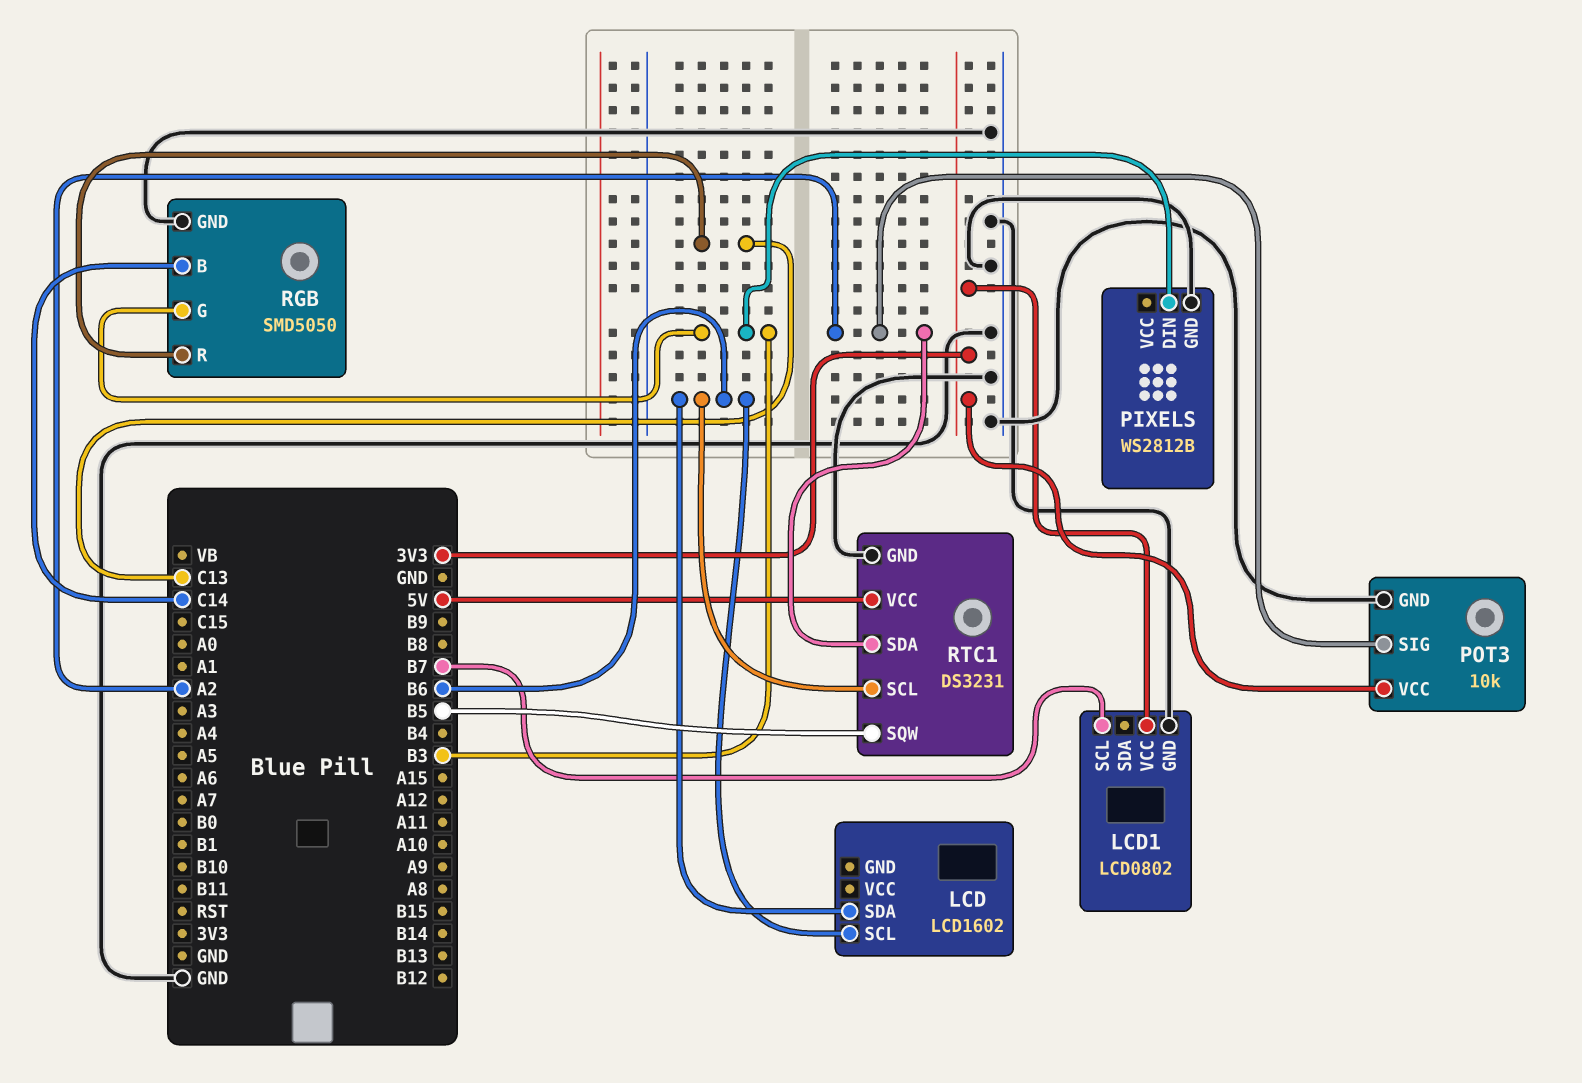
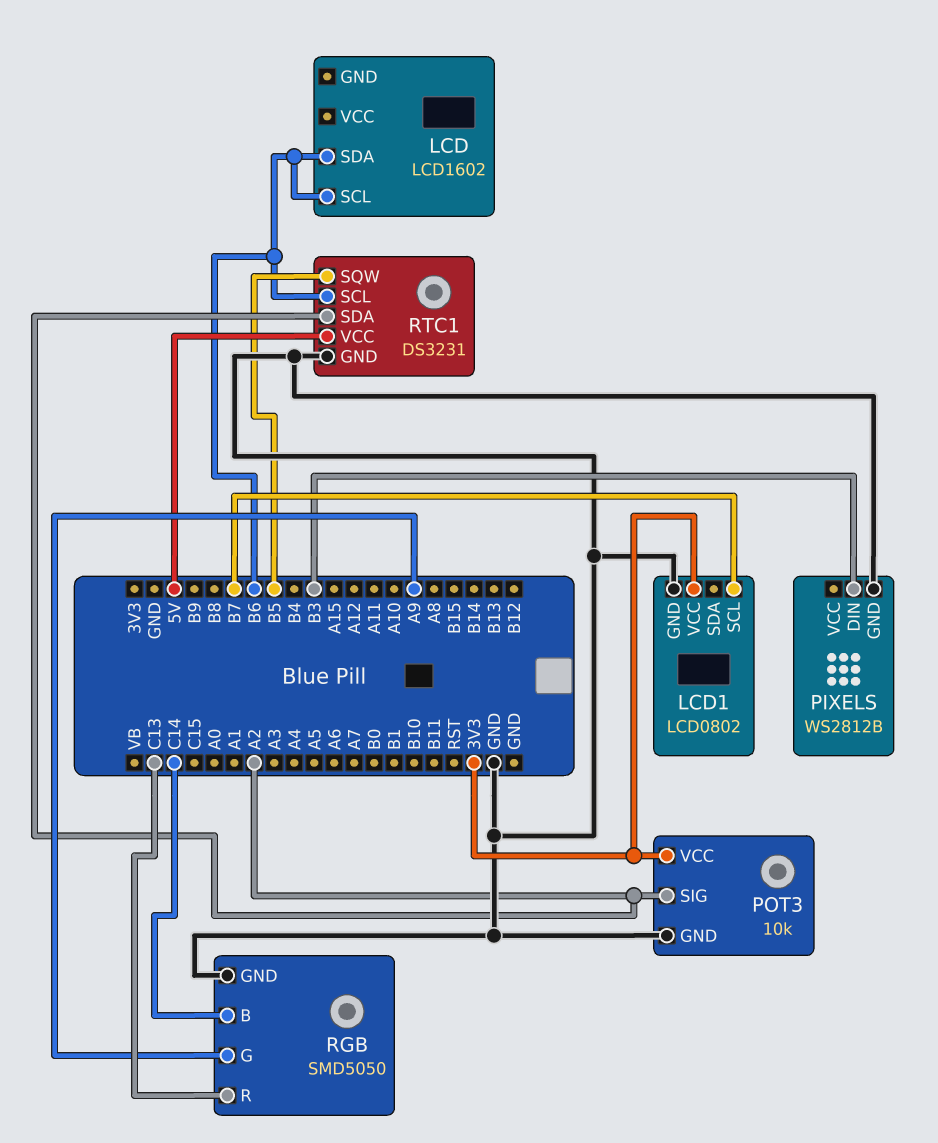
RGB pin G: B3 -> A9

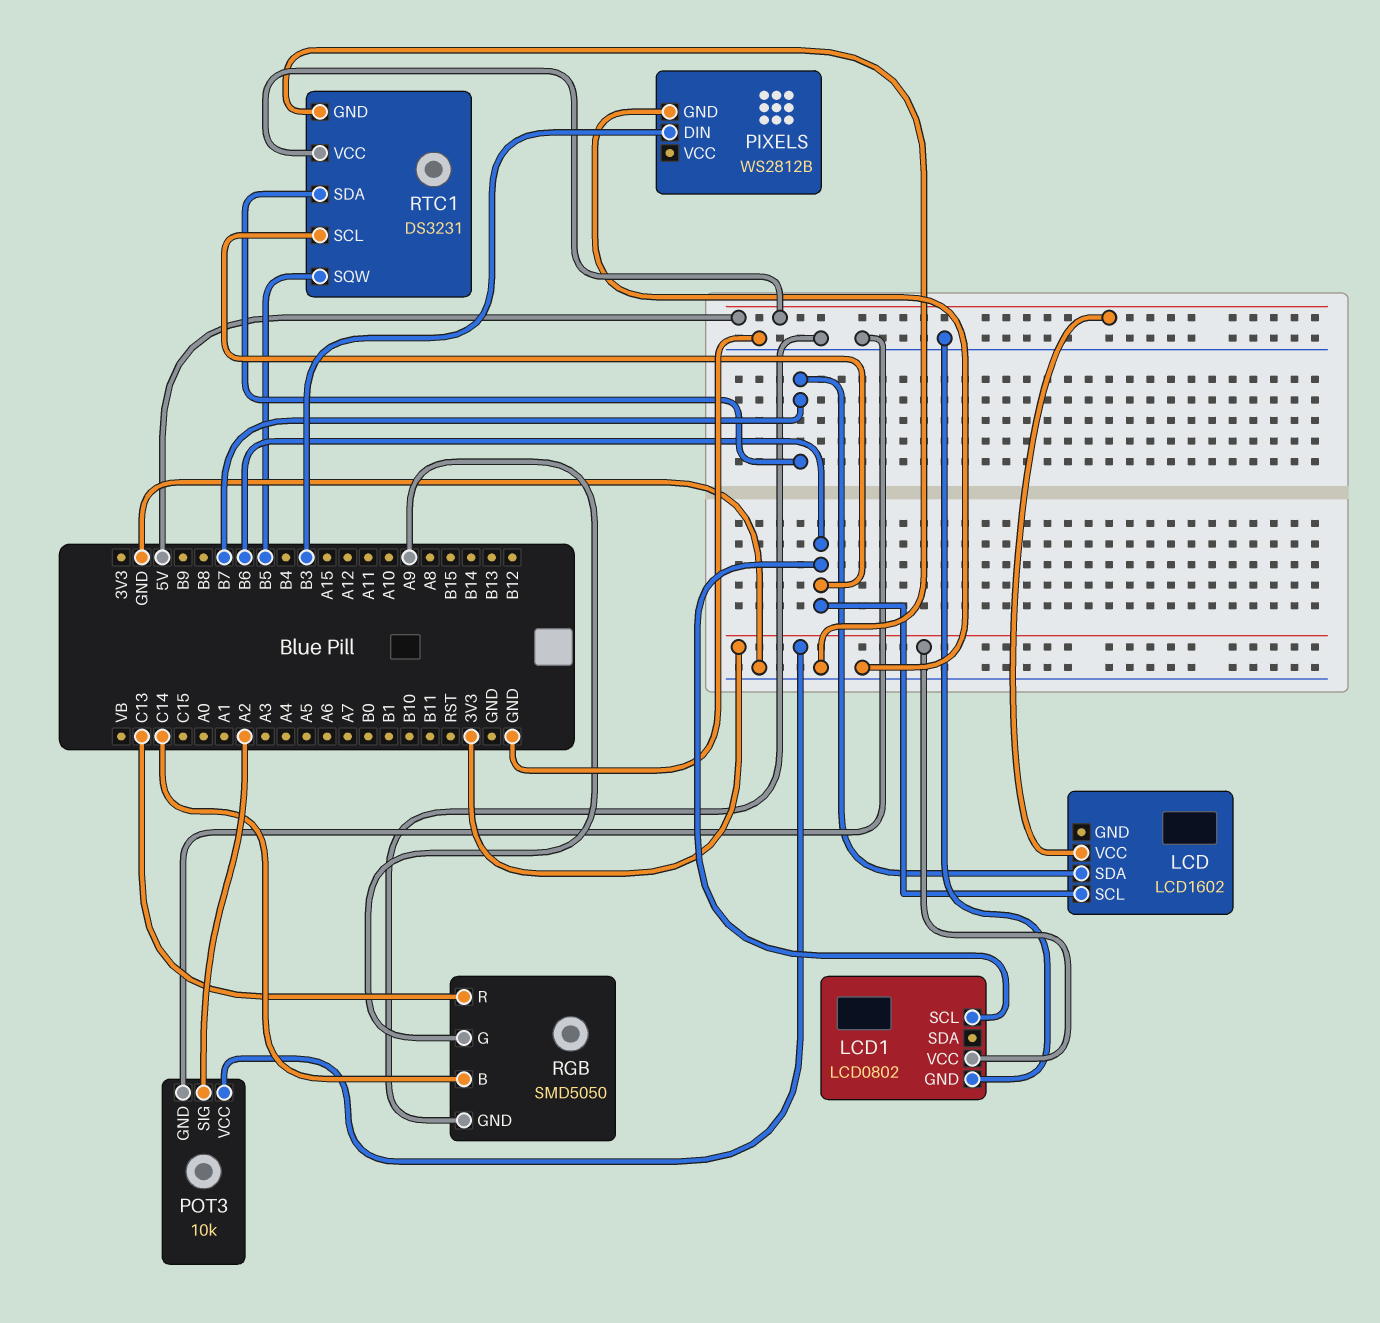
LCD pin SDA: B6 -> B7
LCD pin VCC: none -> 5V
LCD1 pin SCL: B7 -> B6
RTC1 pin SDA: A2 -> B7

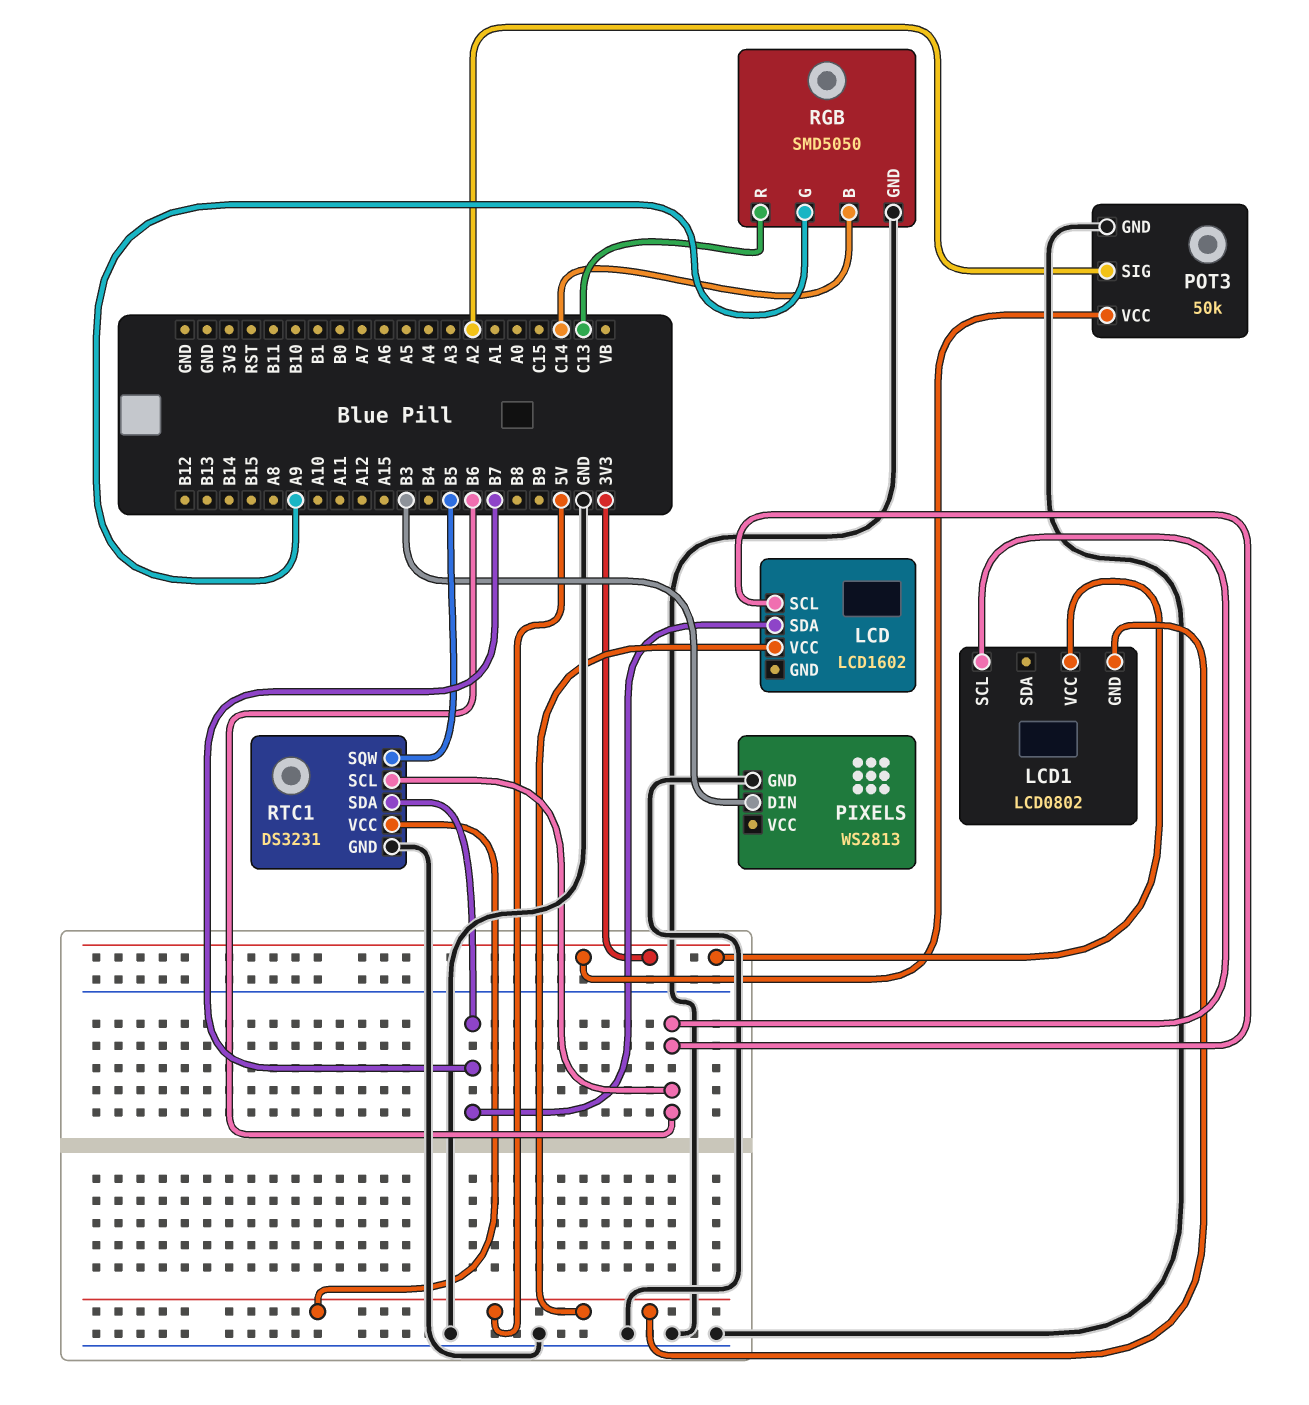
LCD1 pin GND: GND -> 5V
PIXELS: WS2812B -> WS2813
POT3: 10k -> 50k

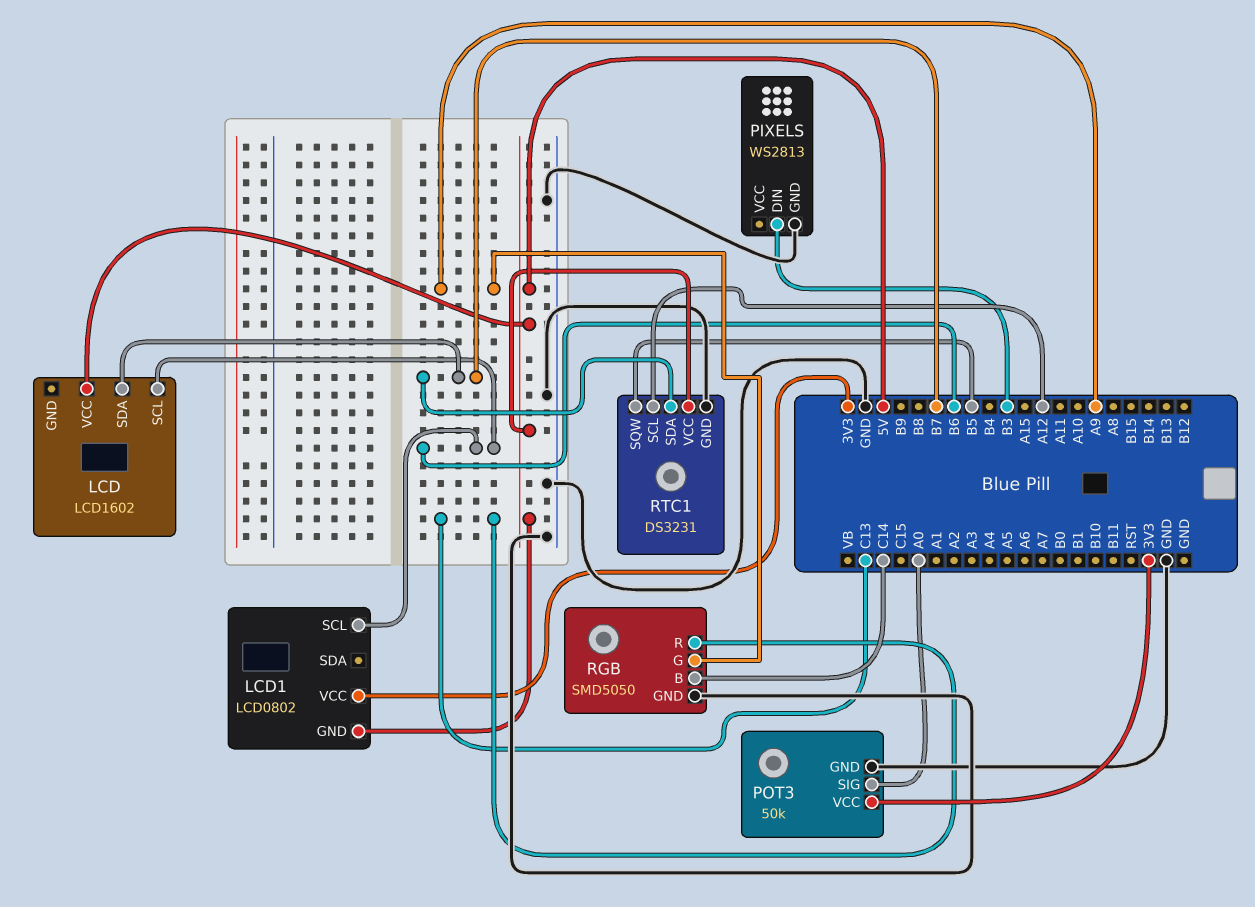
POT3 pin SIG: A2 -> A0
RTC1 pin SCL: B6 -> A12

